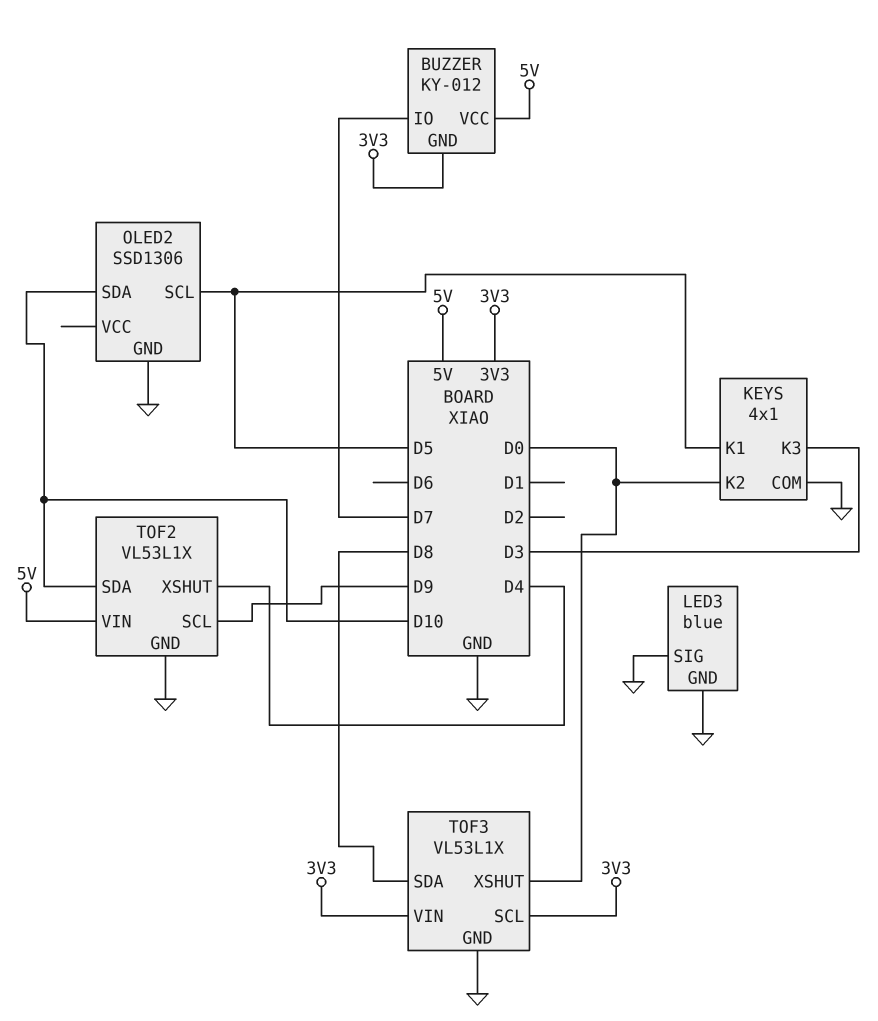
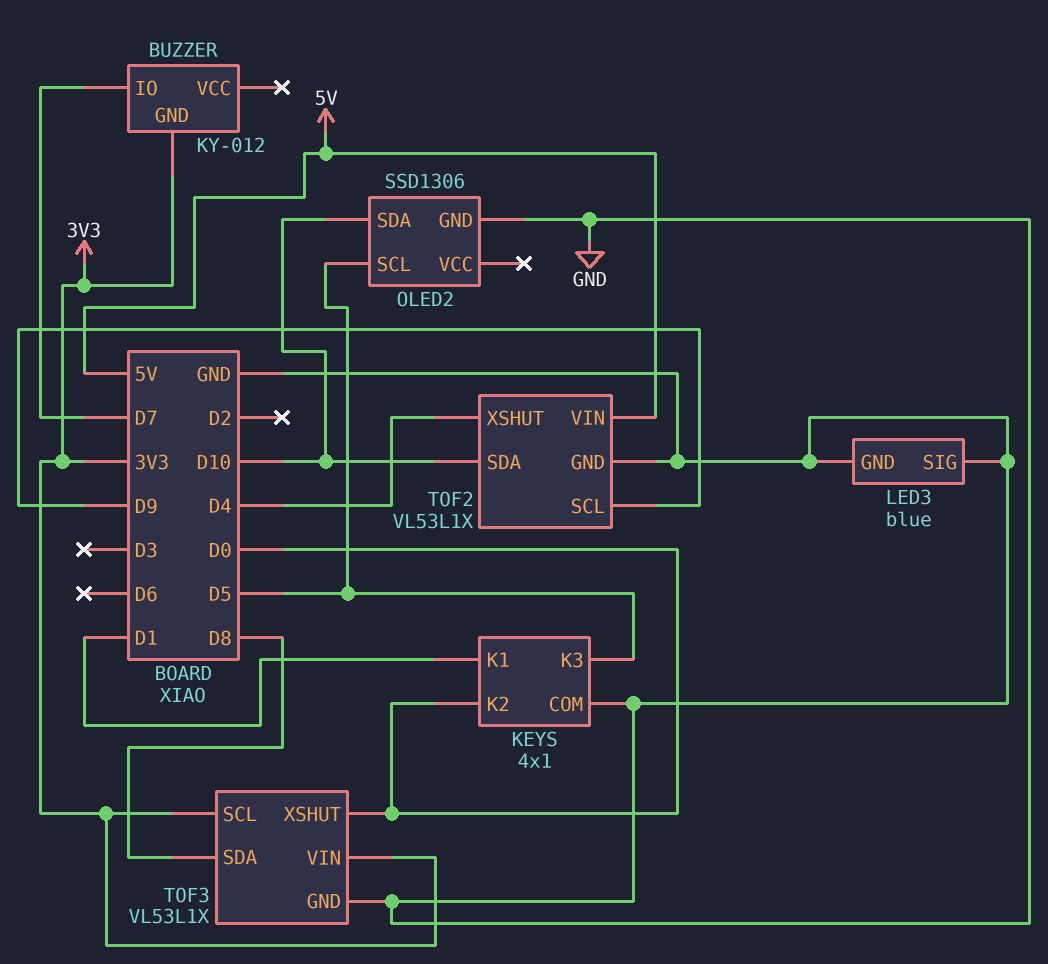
BUZZER pin VCC: 5V -> none
KEYS pin K1: D5 -> D1
KEYS pin K3: D3 -> D5

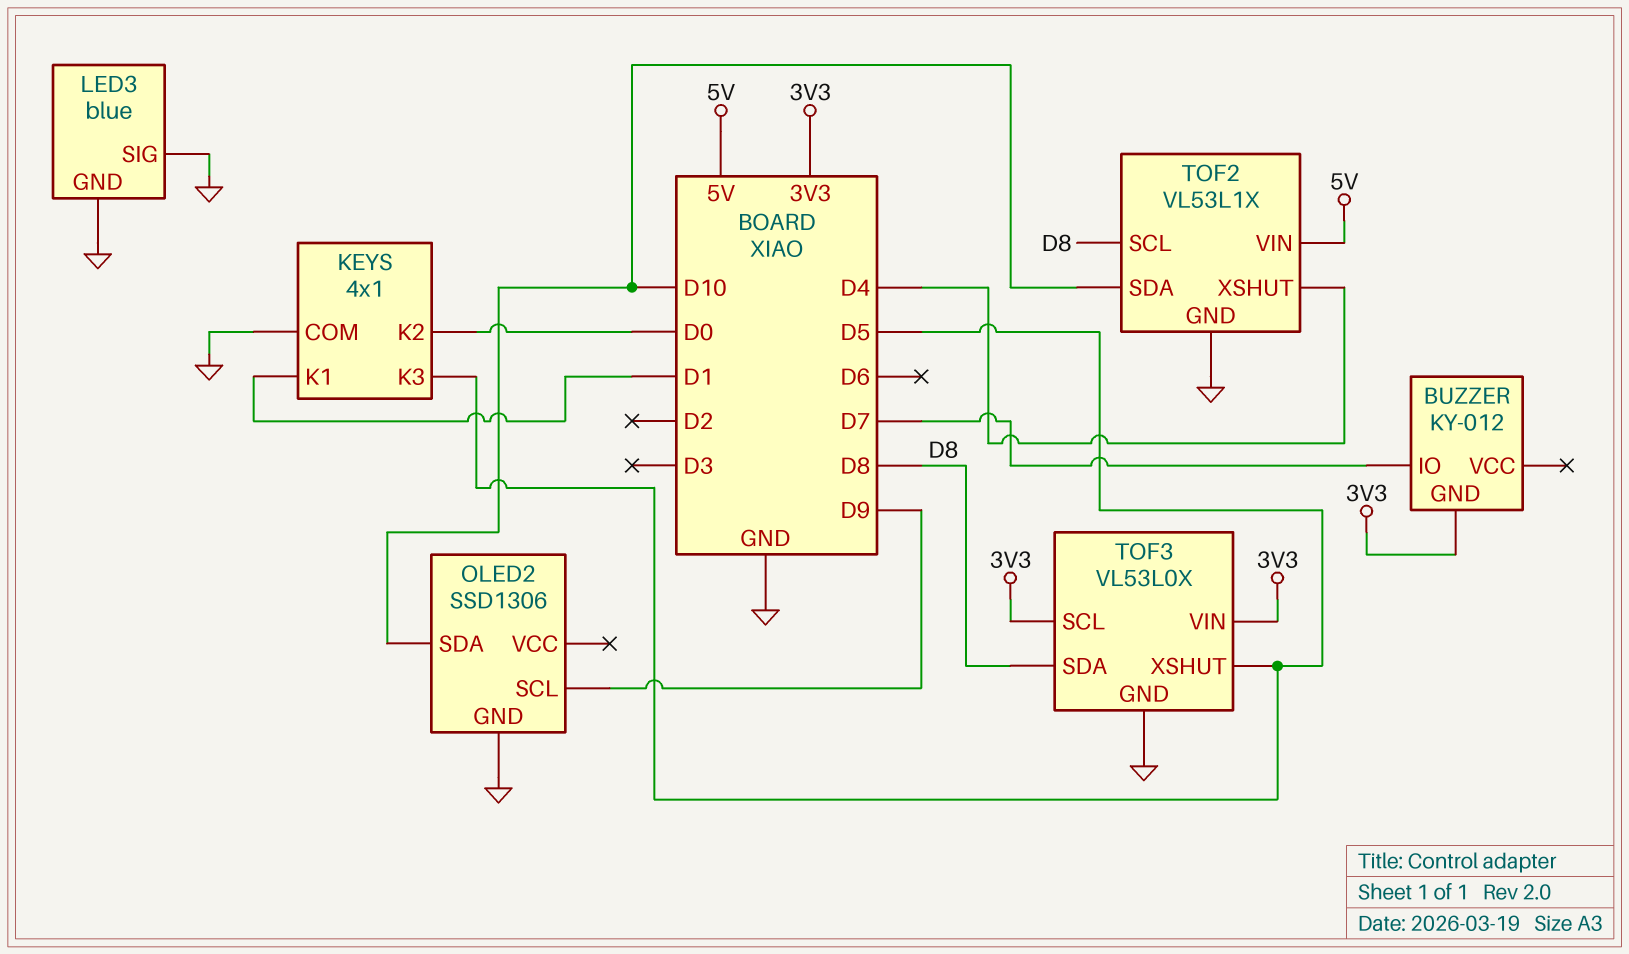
OLED2 pin SCL: D5 -> D9
TOF2 pin SCL: D9 -> D8
TOF3: VL53L1X -> VL53L0X
TOF3 pin XSHUT: D0 -> D5

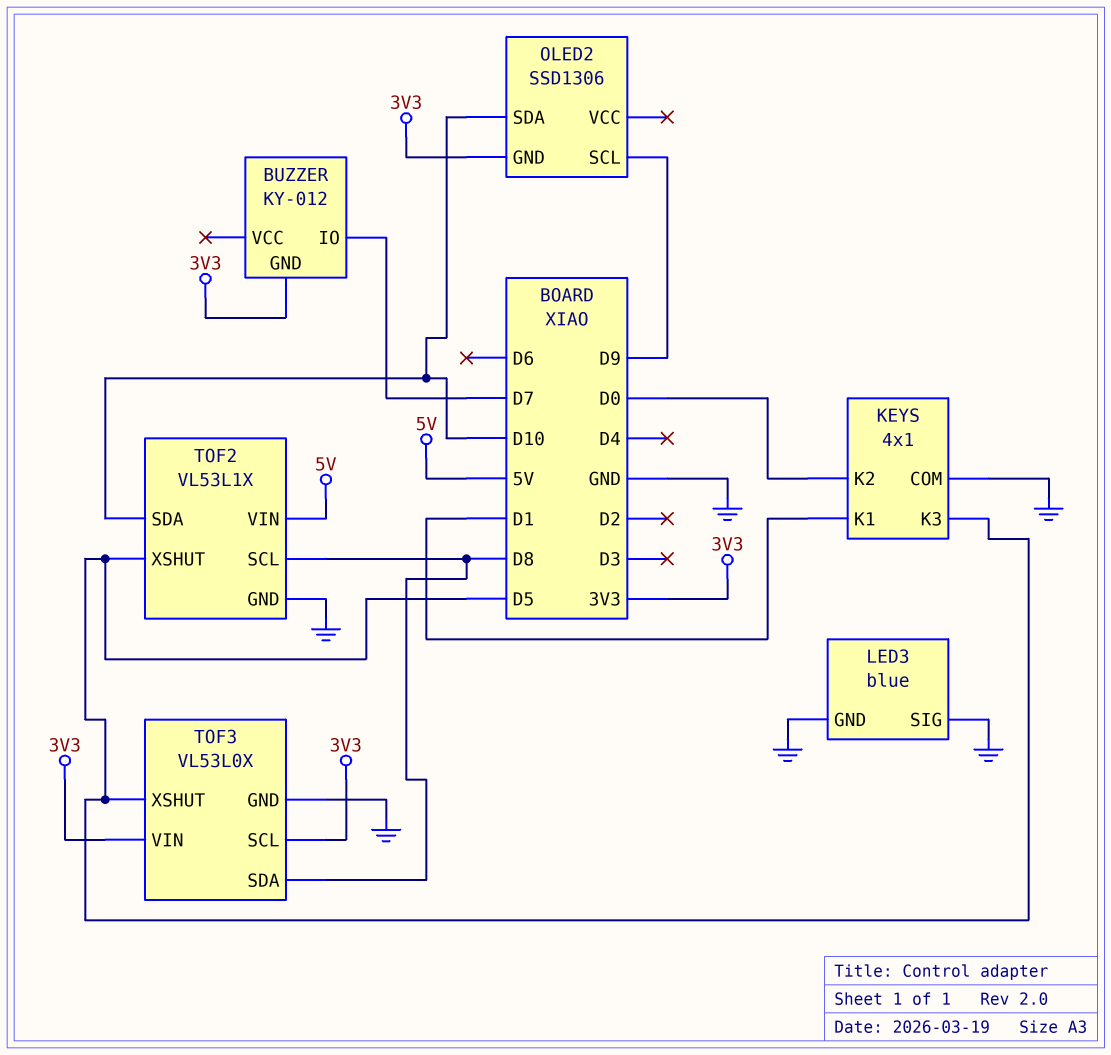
OLED2 pin GND: GND -> 3V3
TOF2 pin XSHUT: D4 -> D5

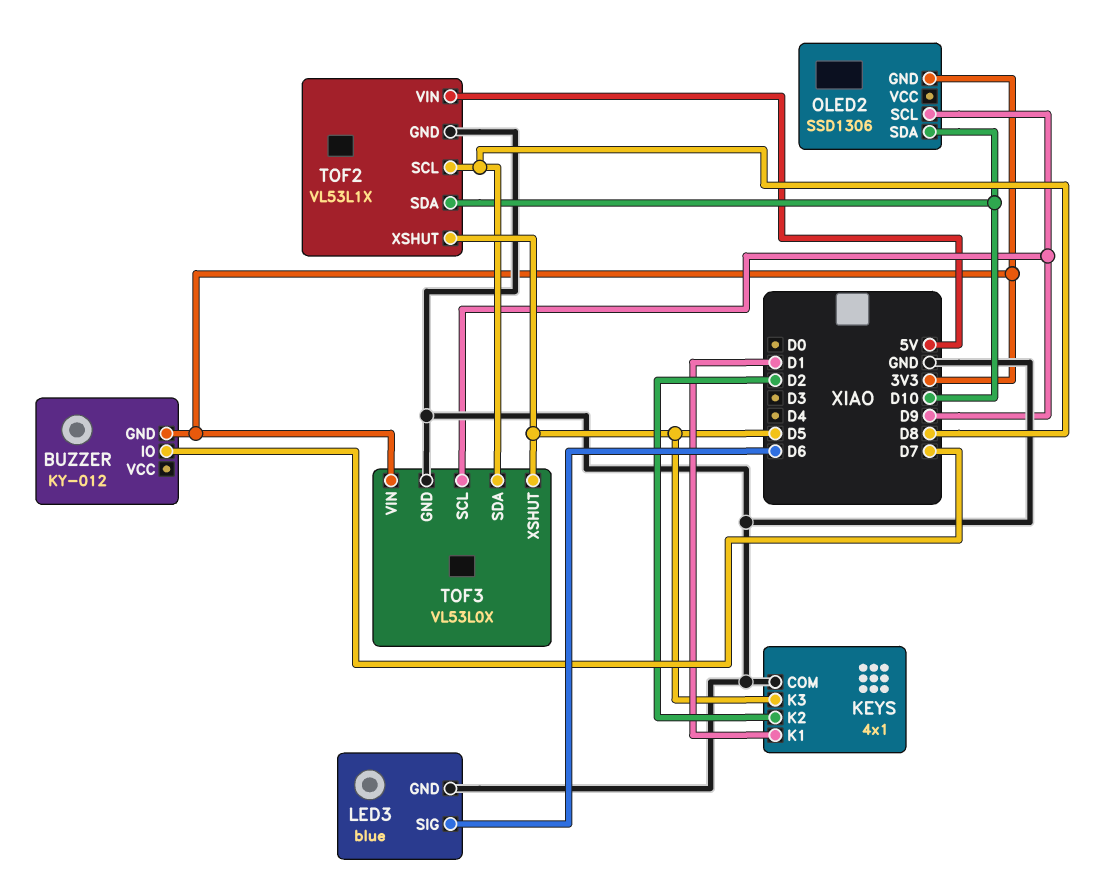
KEYS pin K2: D0 -> D2
LED3 pin SIG: GND -> D6
TOF3 pin SCL: 3V3 -> D9

